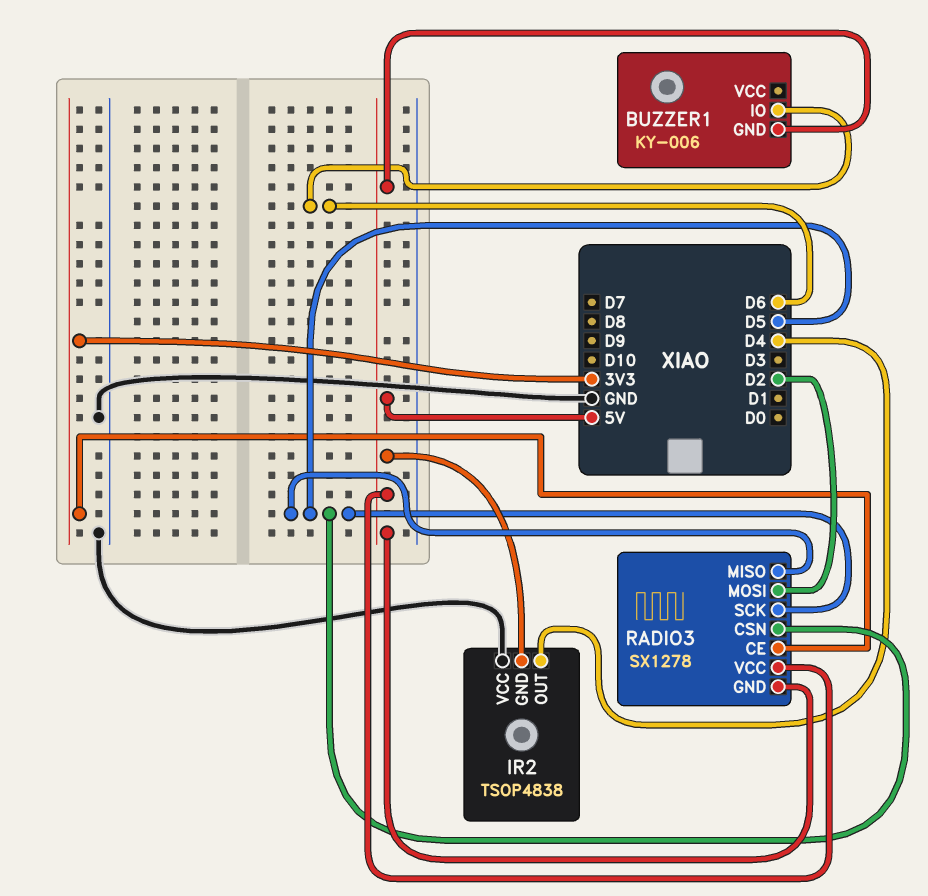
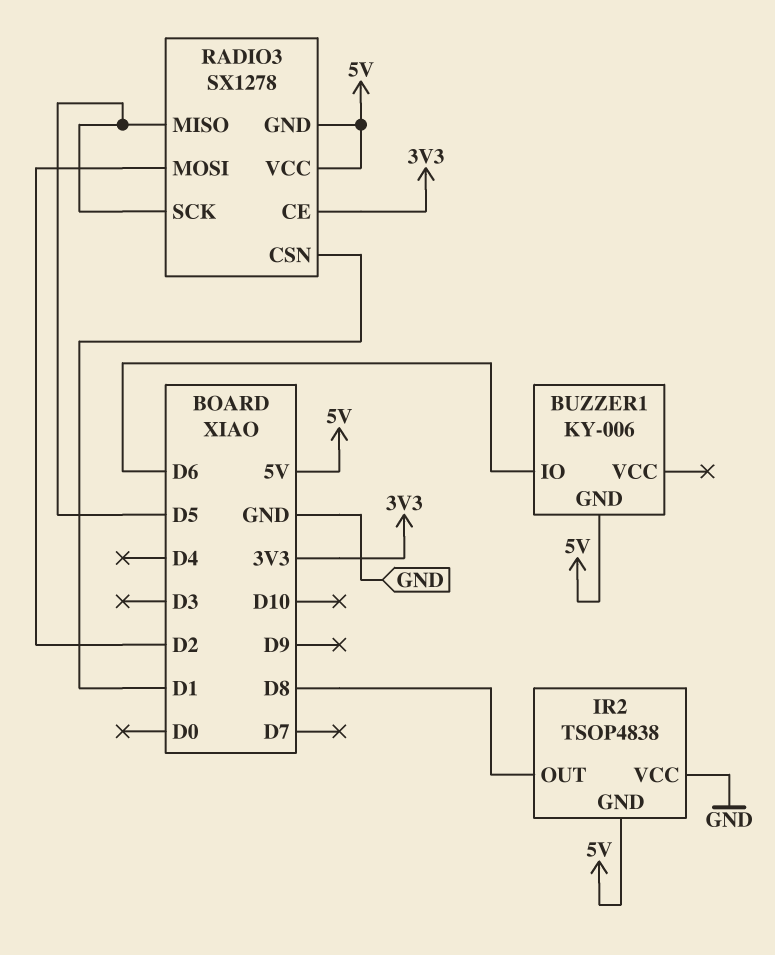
IR2 pin OUT: D4 -> D8
RADIO3 pin CSN: D5 -> D1

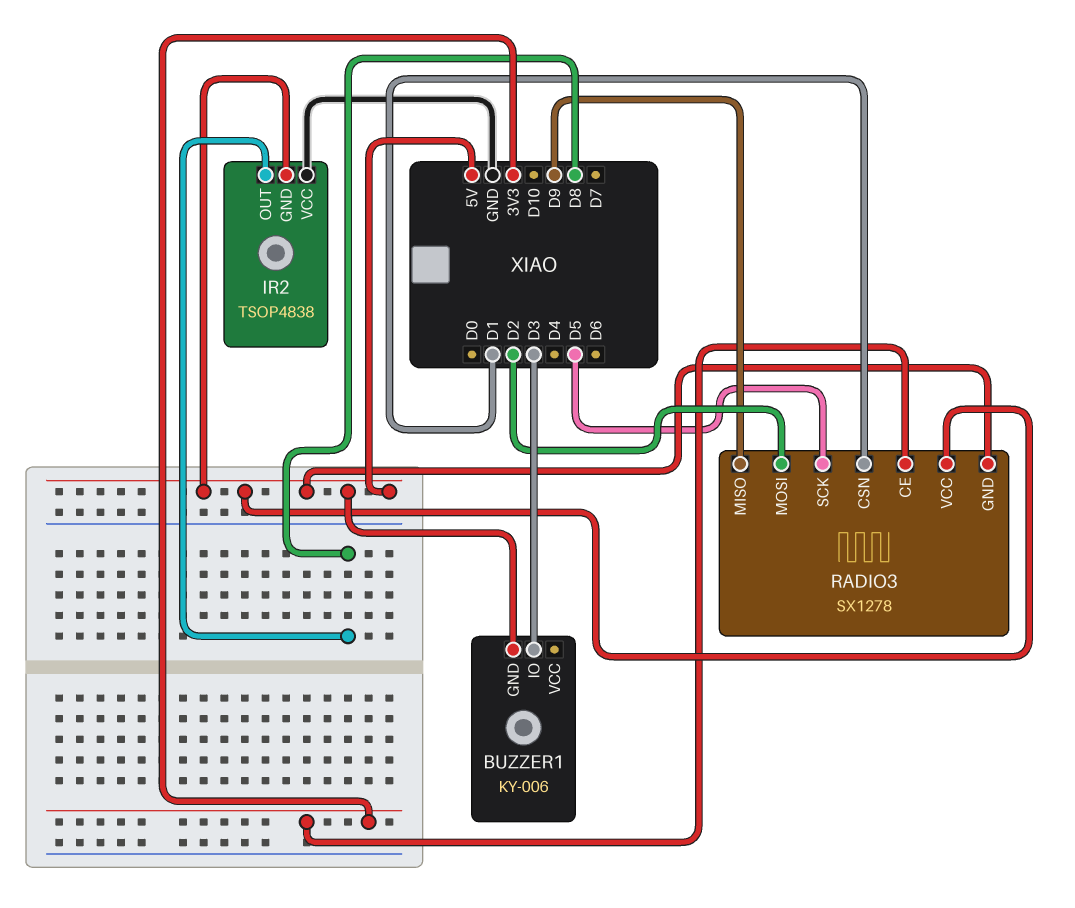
BUZZER1 pin IO: D6 -> D3
RADIO3 pin MISO: D5 -> D9

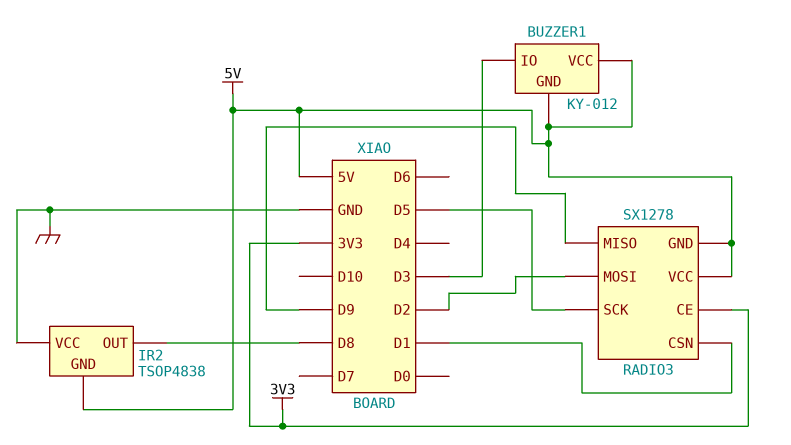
BUZZER1: KY-006 -> KY-012
BUZZER1 pin VCC: none -> 5V

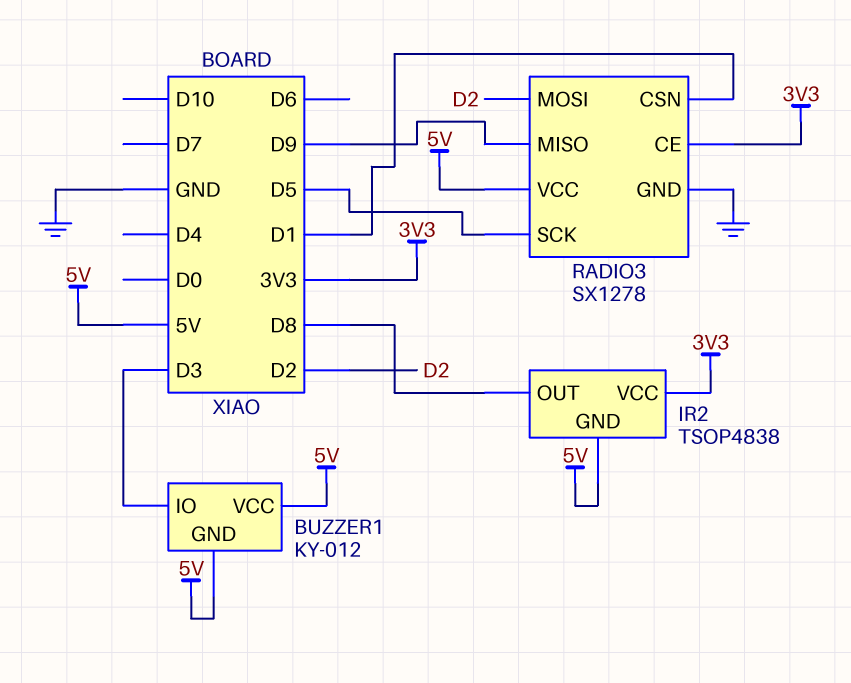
IR2 pin VCC: GND -> 3V3
RADIO3 pin GND: 5V -> GND

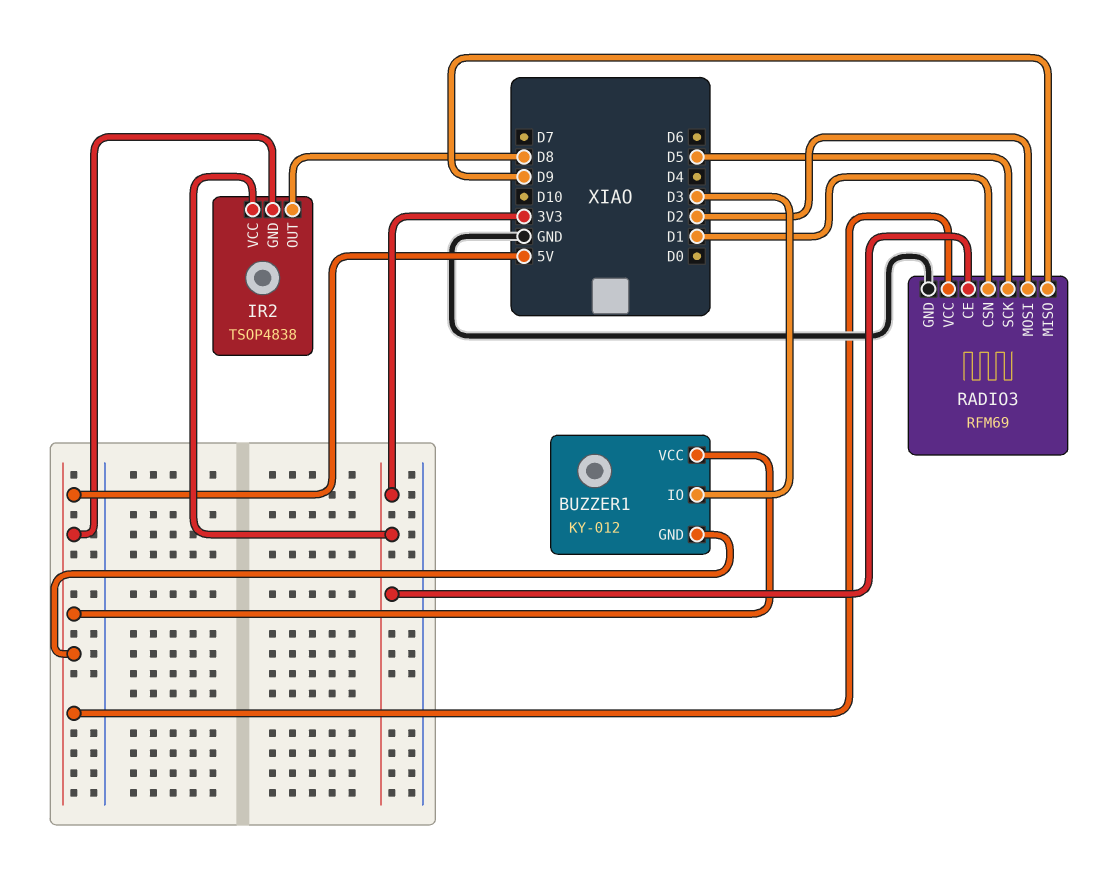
RADIO3: SX1278 -> RFM69

